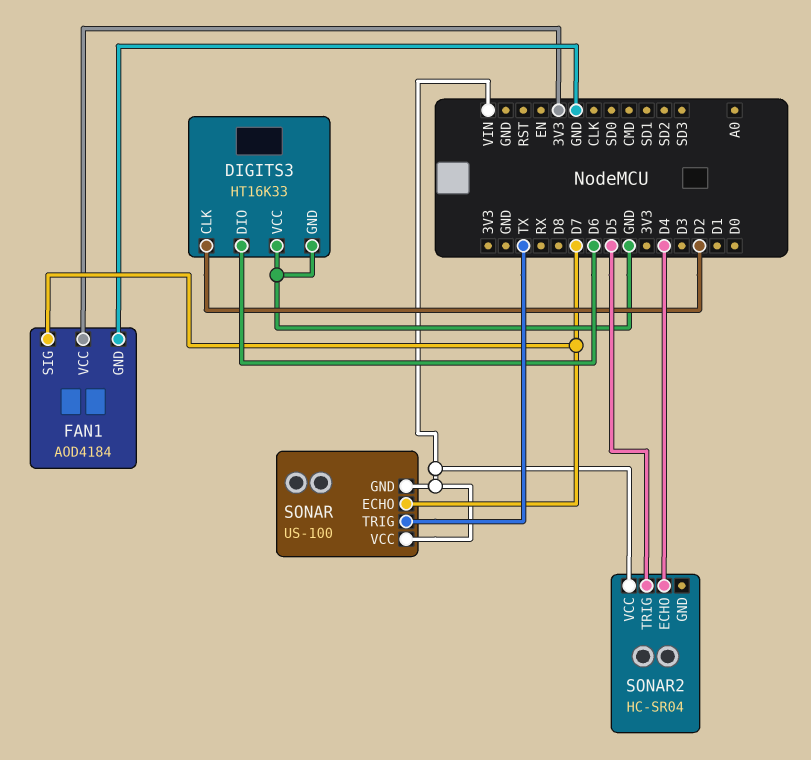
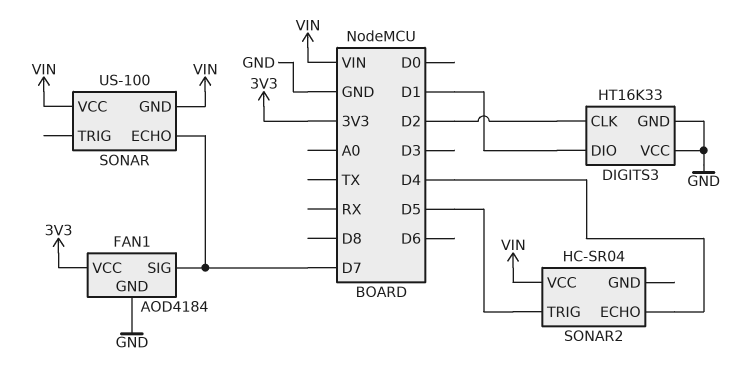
DIGITS3 pin DIO: D6 -> D1
SONAR pin TRIG: TX -> none

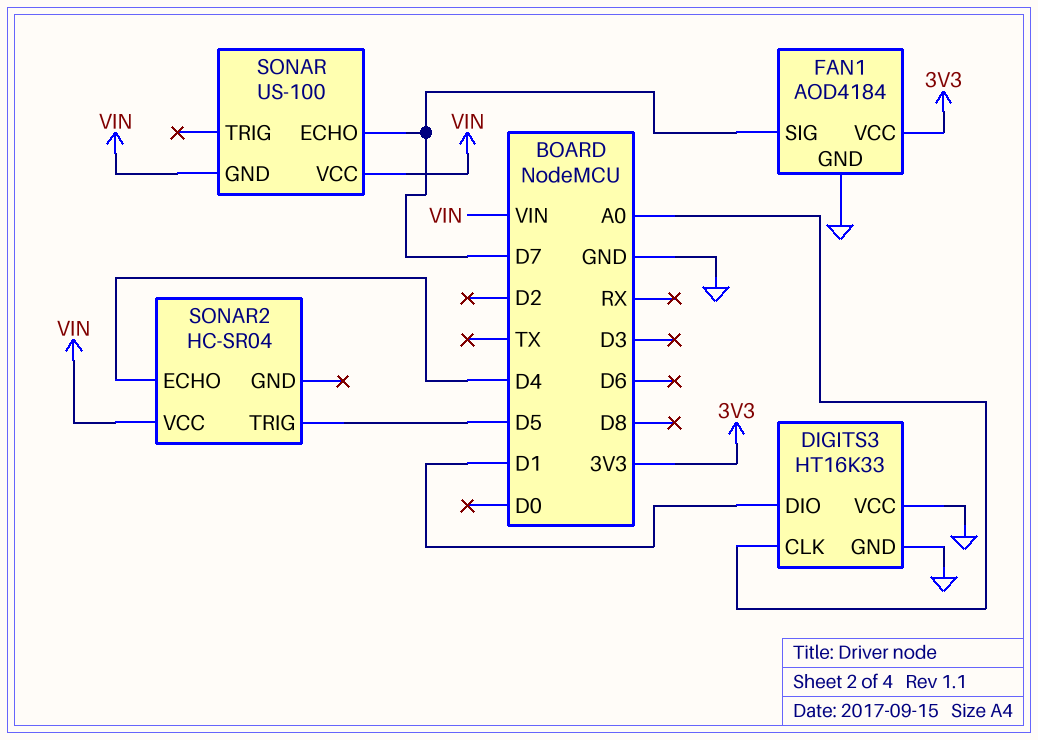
DIGITS3 pin CLK: D2 -> A0

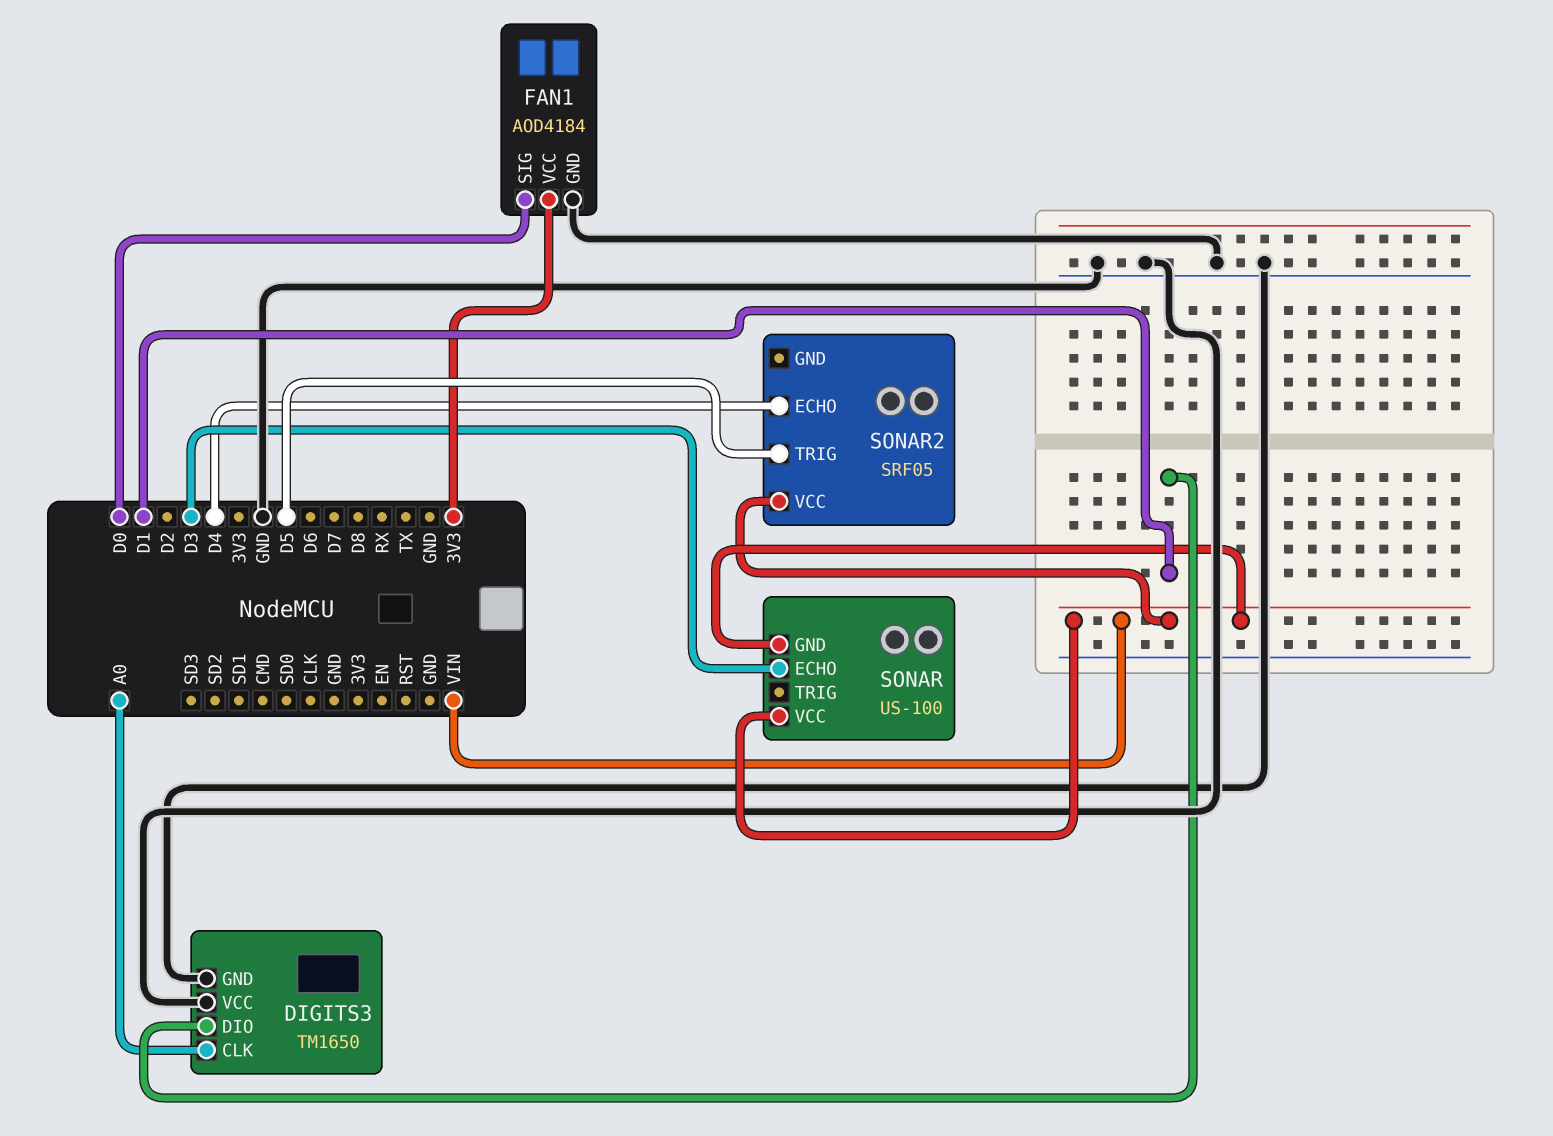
DIGITS3: HT16K33 -> TM1650
FAN1 pin SIG: D7 -> D0
SONAR pin ECHO: D7 -> D3
SONAR2: HC-SR04 -> SRF05

